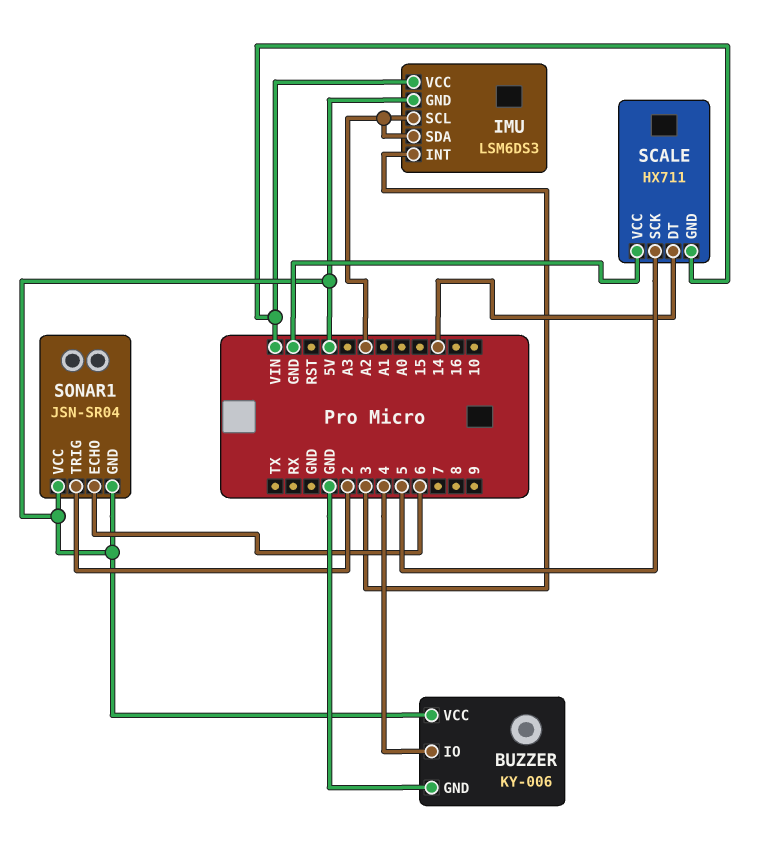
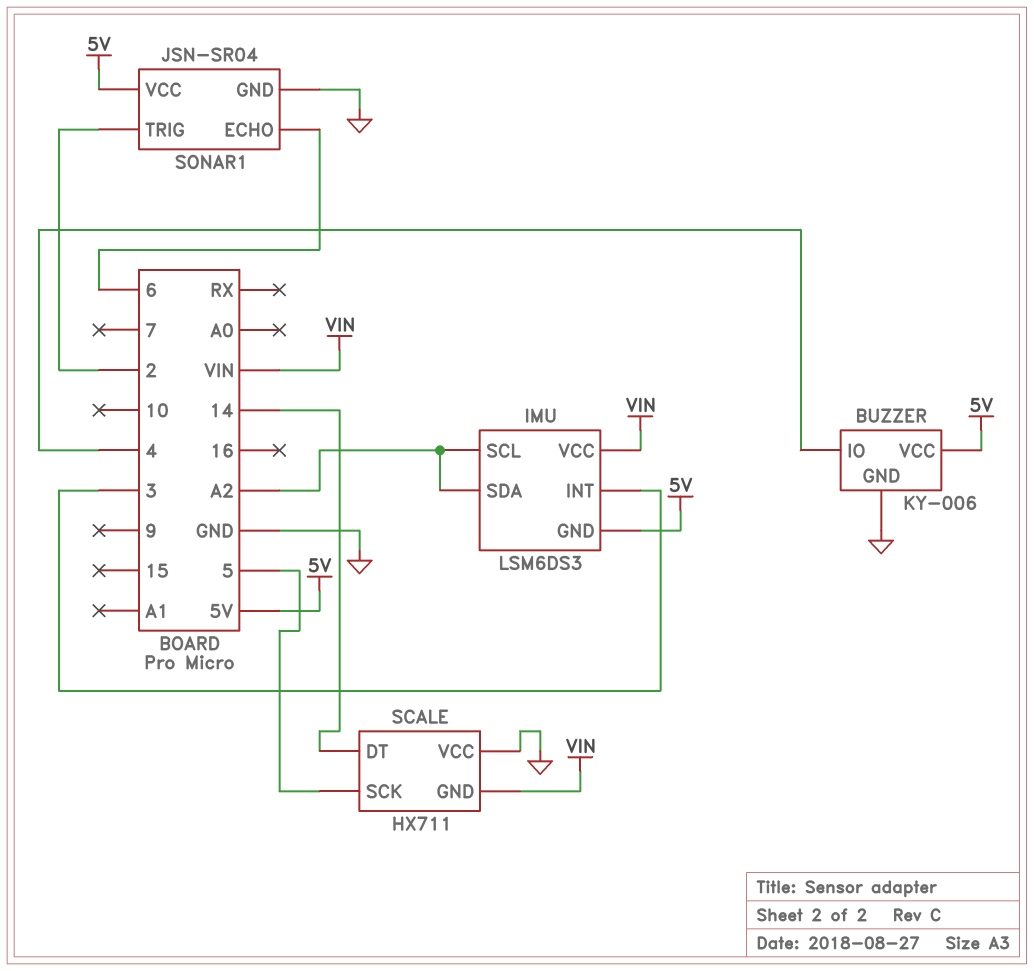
SONAR1 pin GND: 5V -> GND

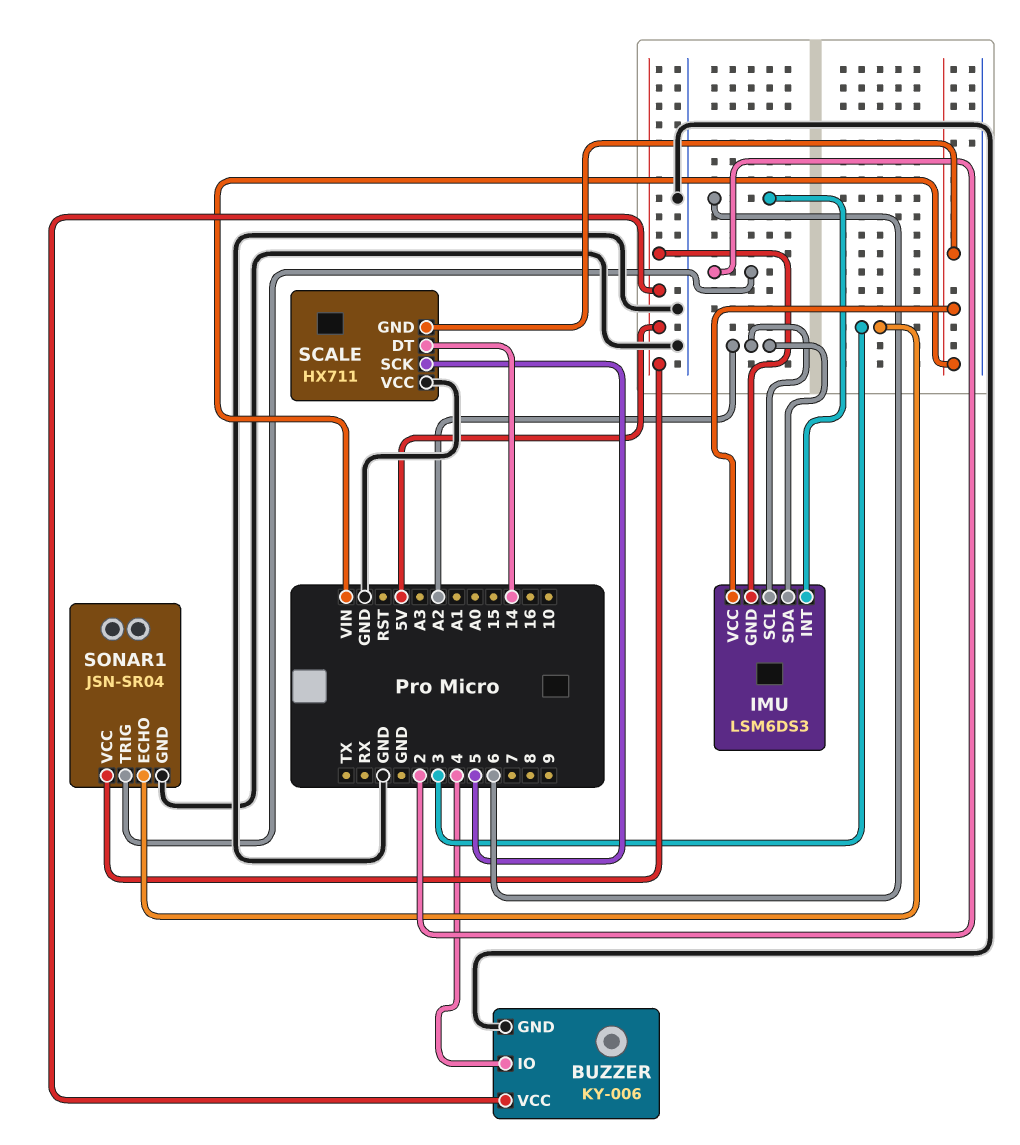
IMU pin INT: 3 -> 6
SONAR1 pin ECHO: 6 -> 3

